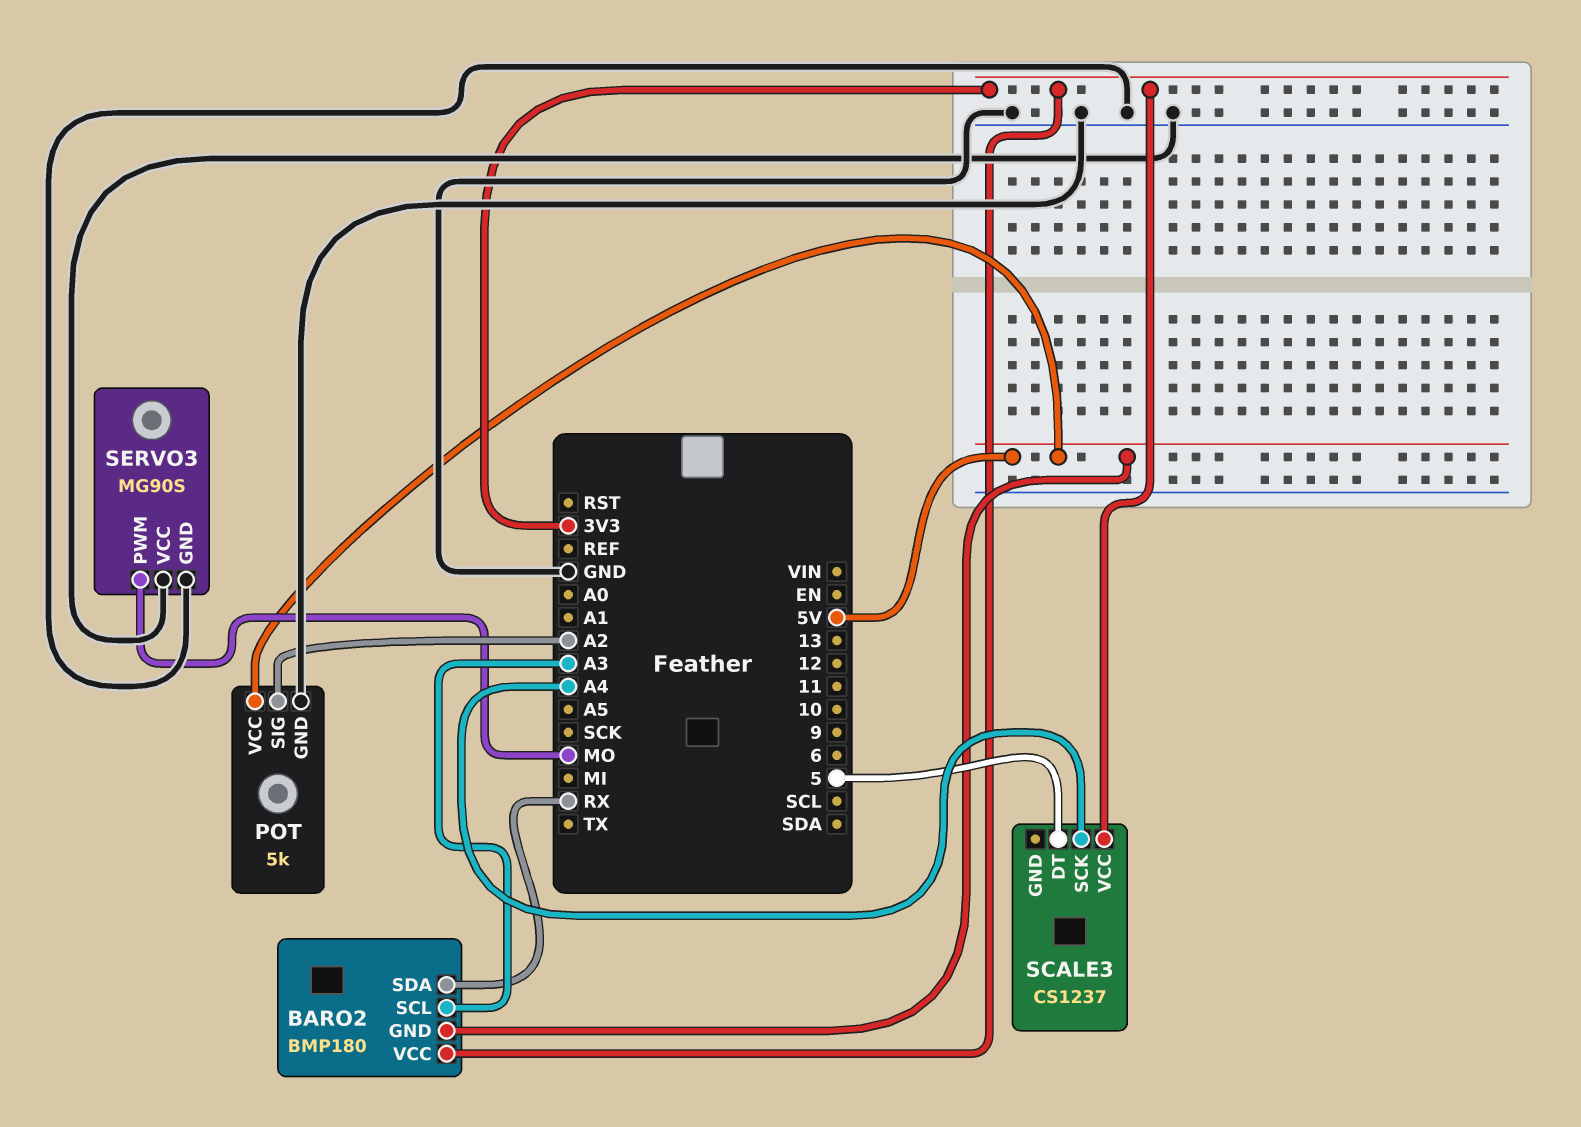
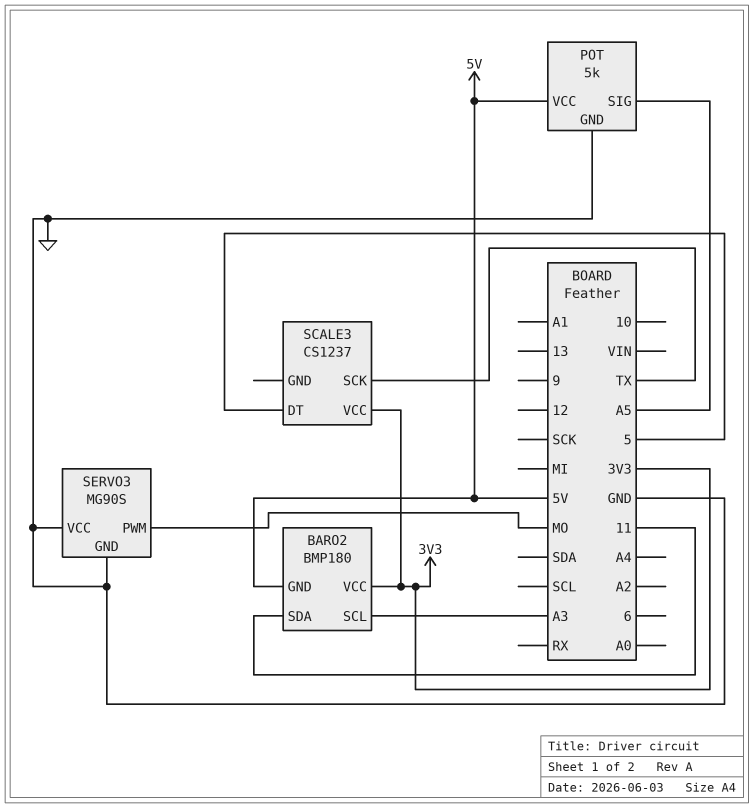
BARO2 pin SDA: RX -> 11
POT pin SIG: A2 -> A5
SCALE3 pin SCK: A4 -> TX

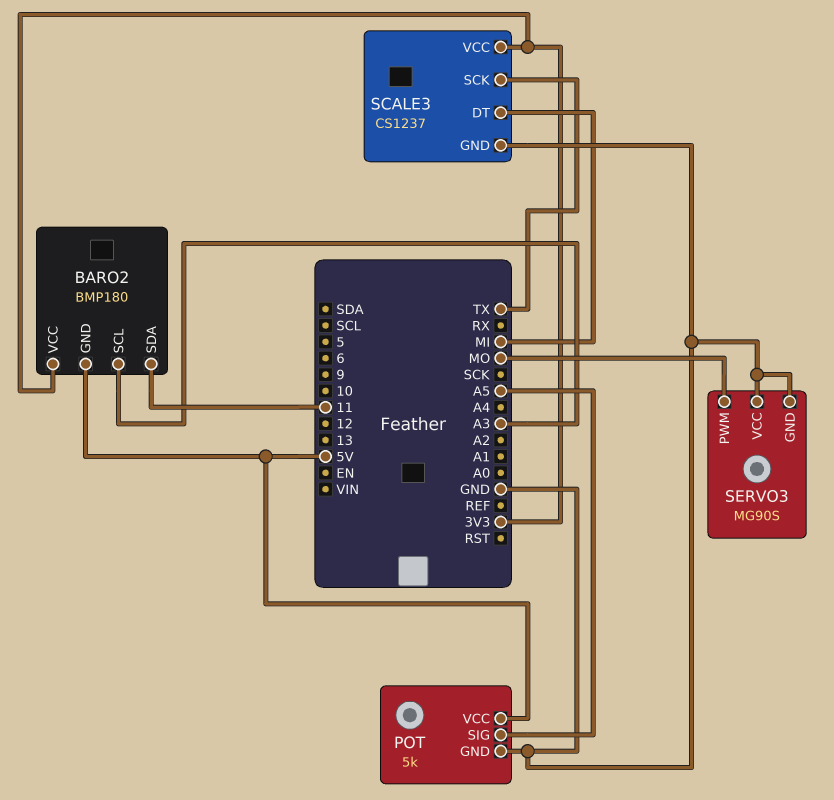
SCALE3 pin DT: 5 -> MI
SCALE3 pin GND: none -> GND

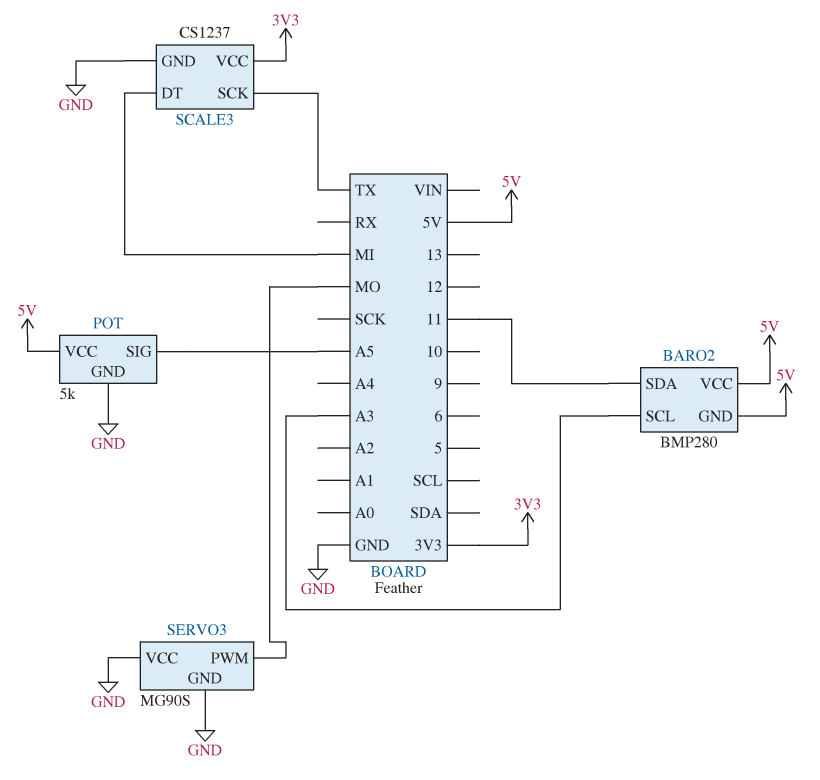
BARO2: BMP180 -> BMP280
BARO2 pin VCC: 3V3 -> 5V

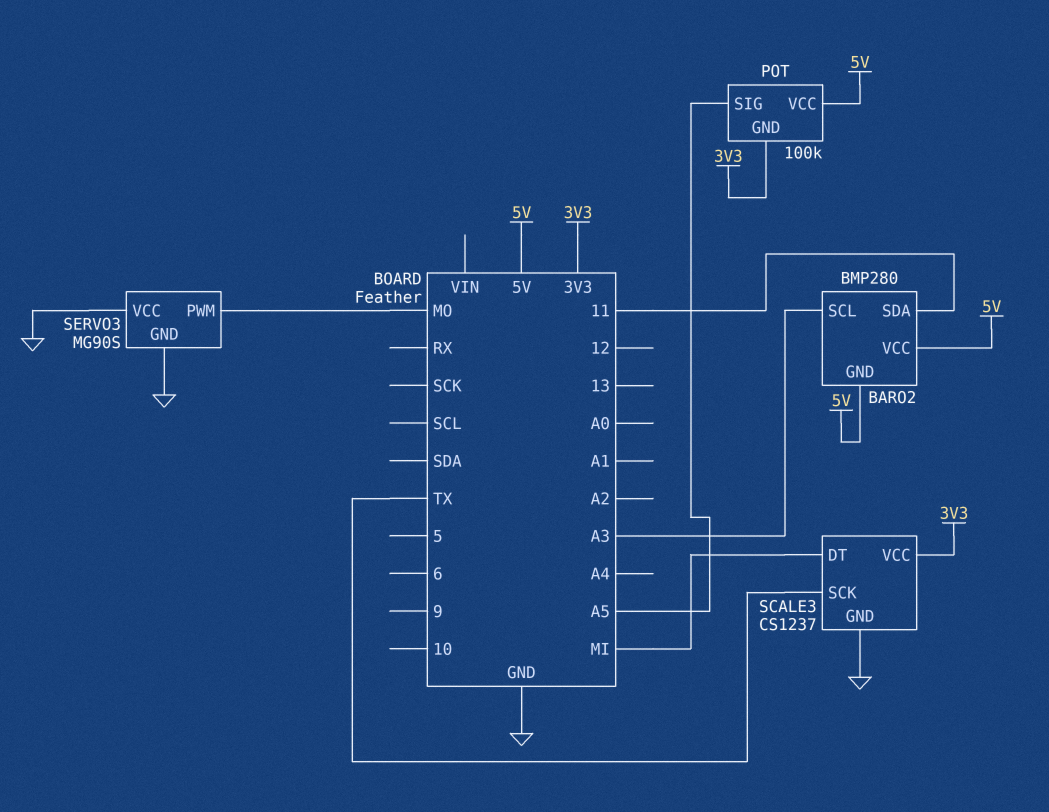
POT: 5k -> 100k
POT pin GND: GND -> 3V3

